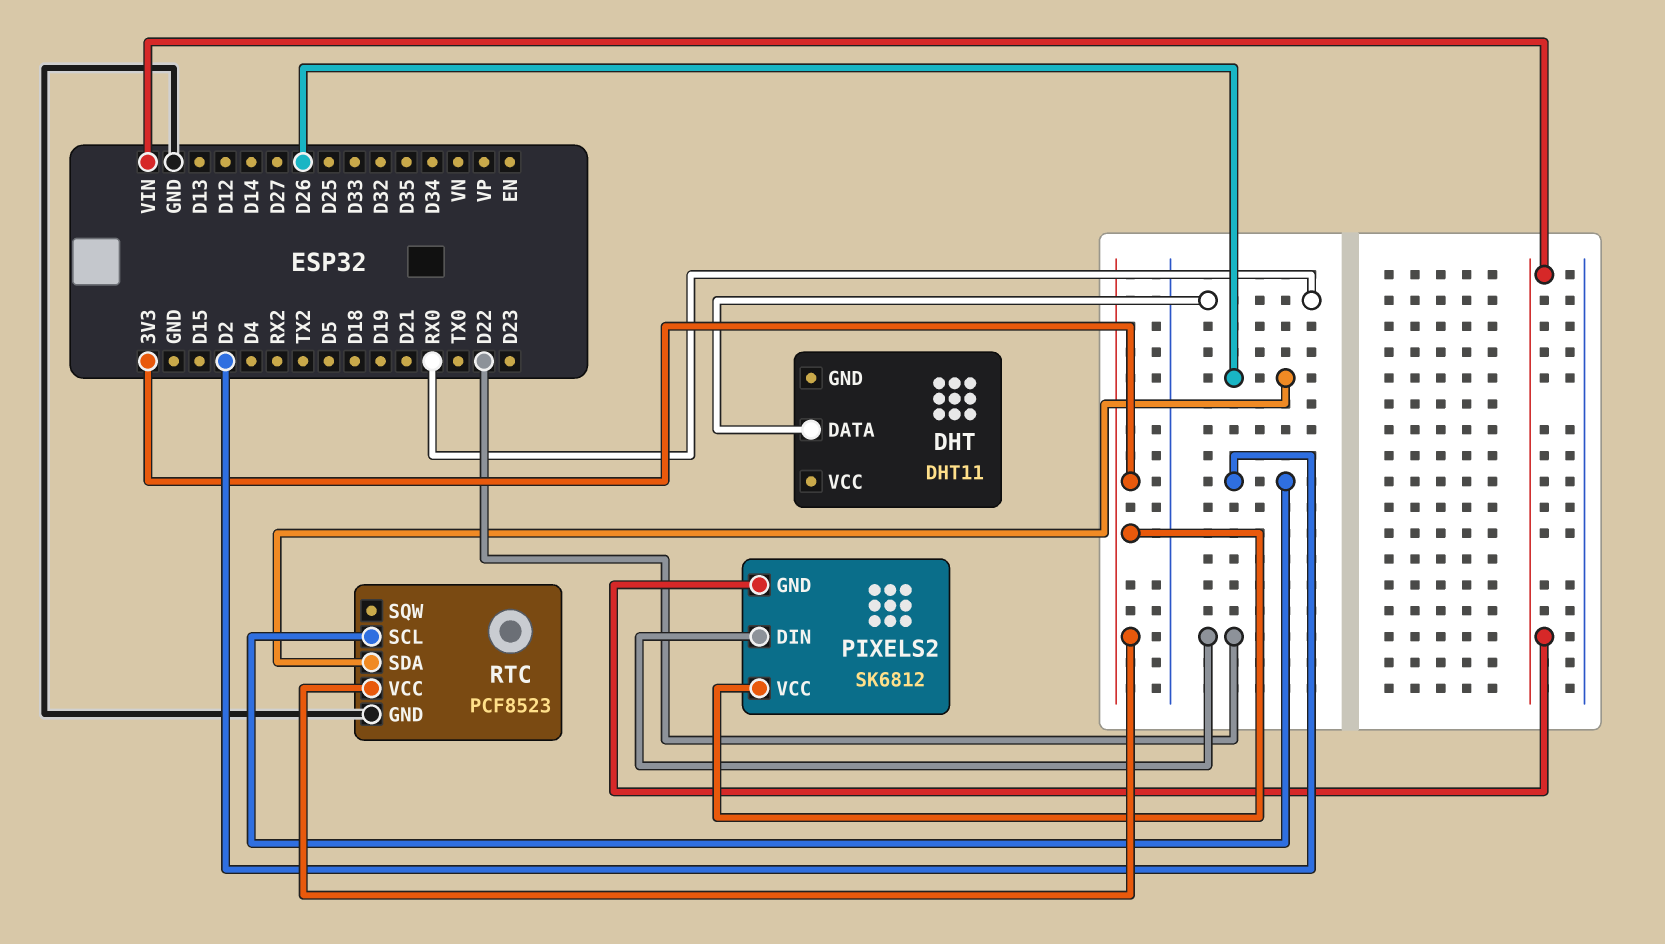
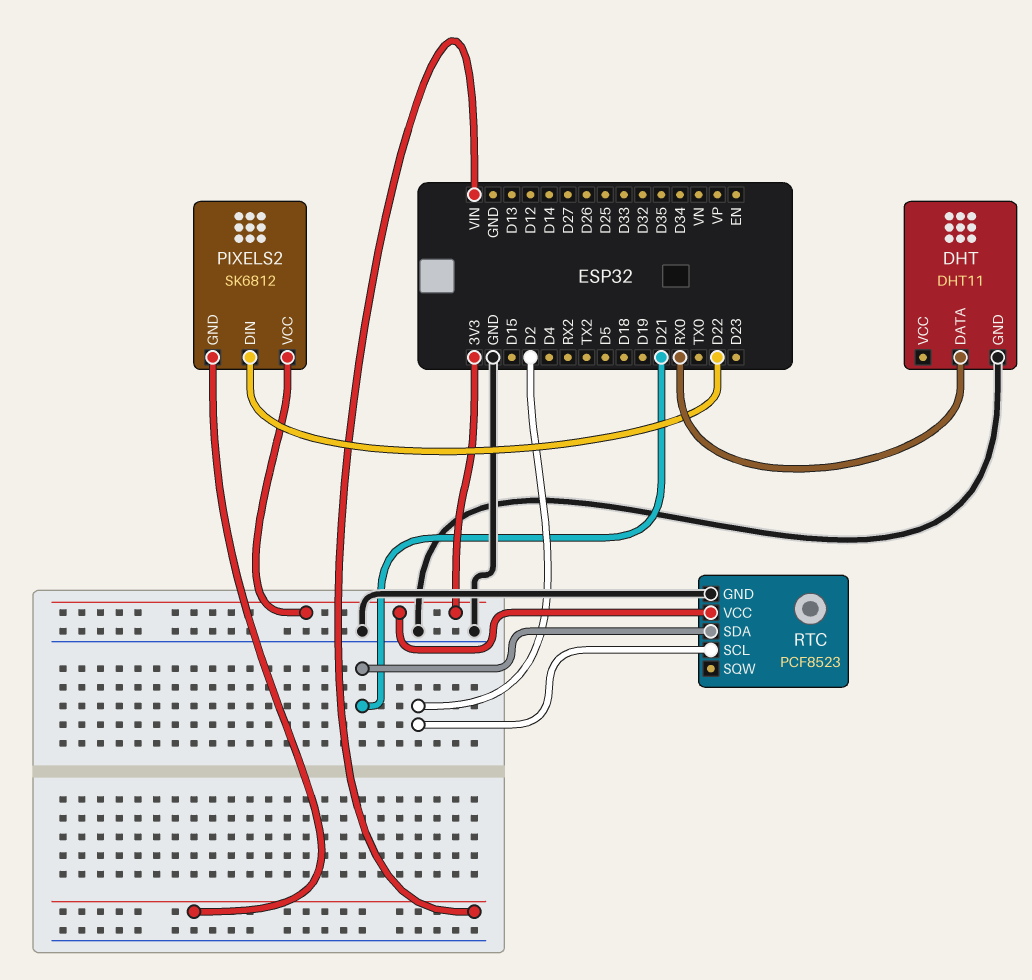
DHT pin GND: none -> GND
RTC pin SDA: D26 -> D21

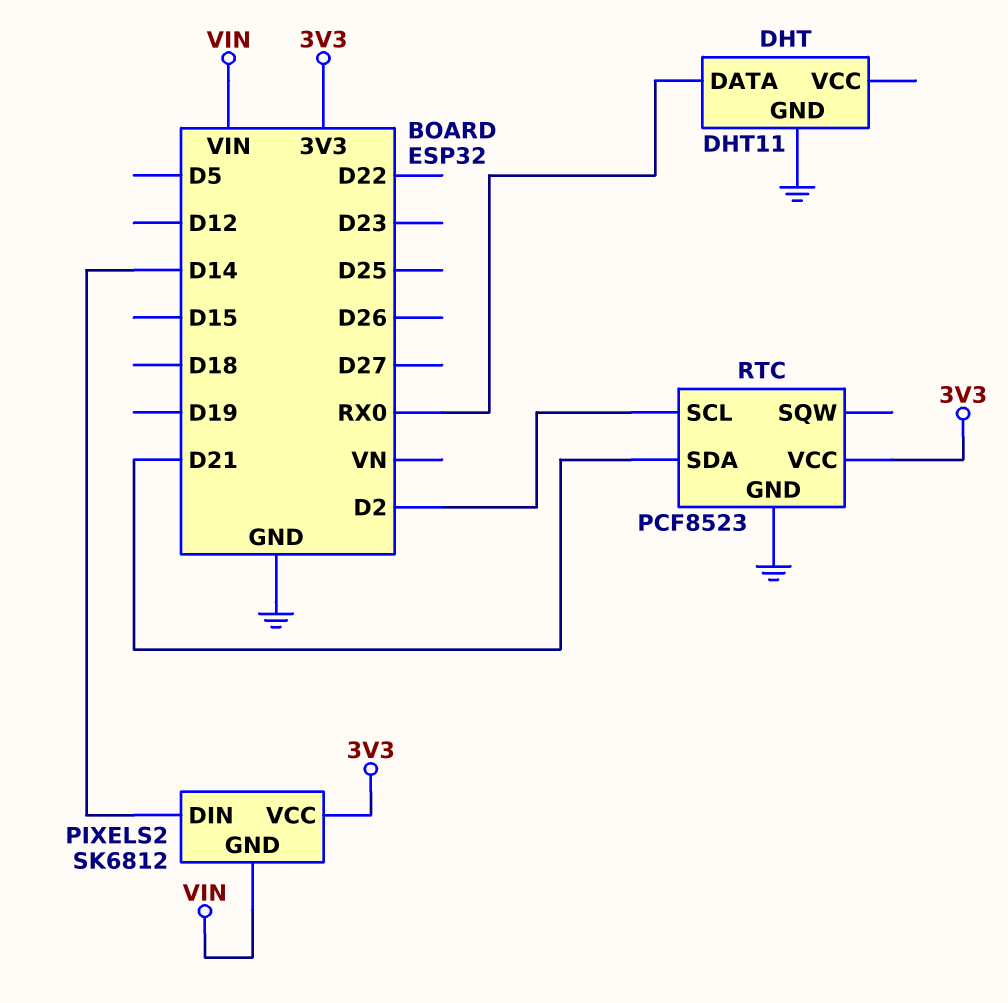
PIXELS2 pin DIN: D22 -> D14

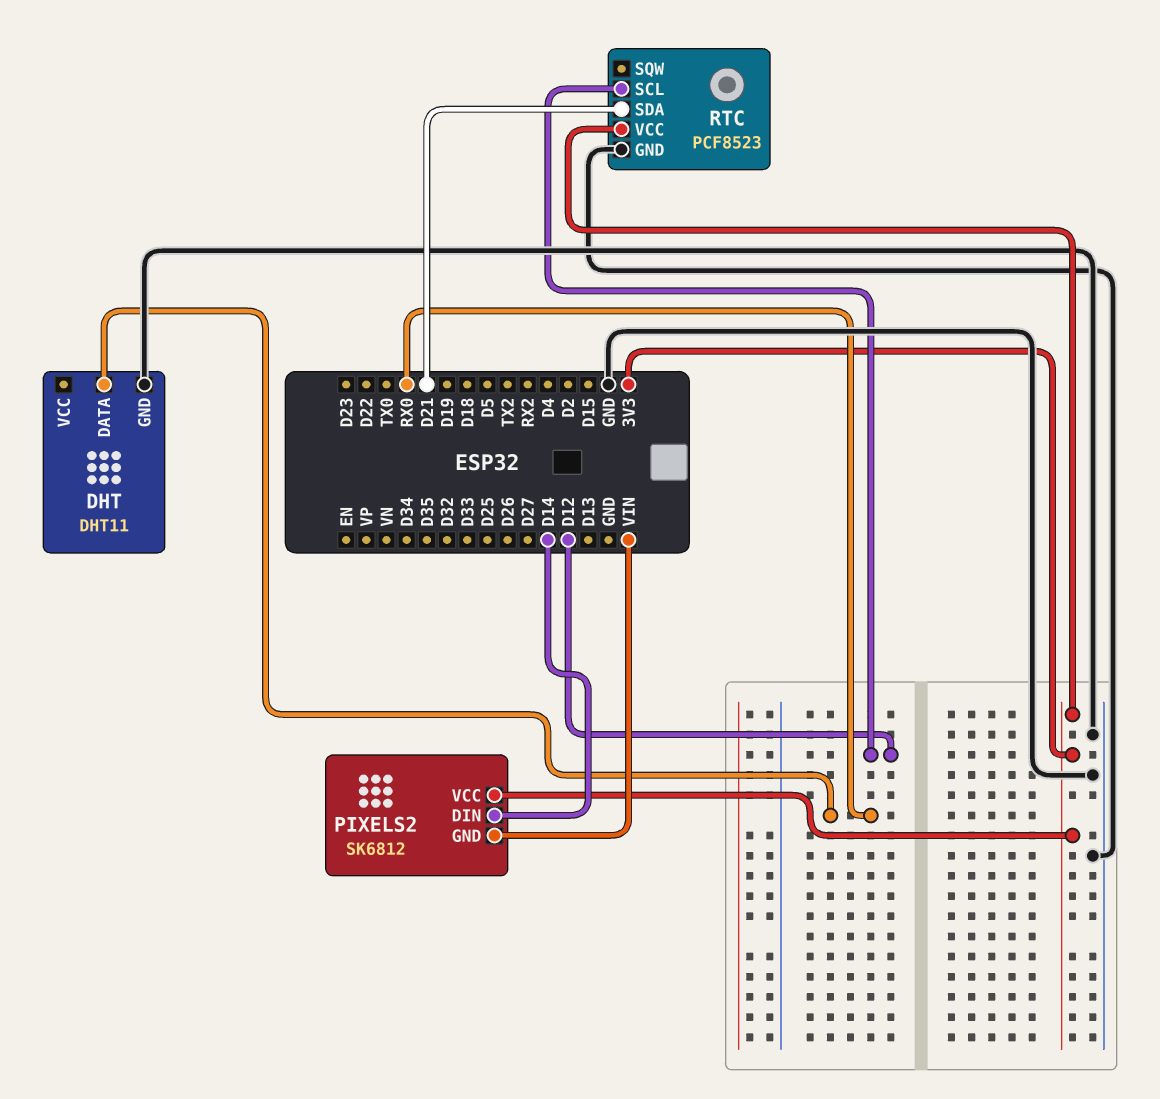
RTC pin SCL: D2 -> D12

